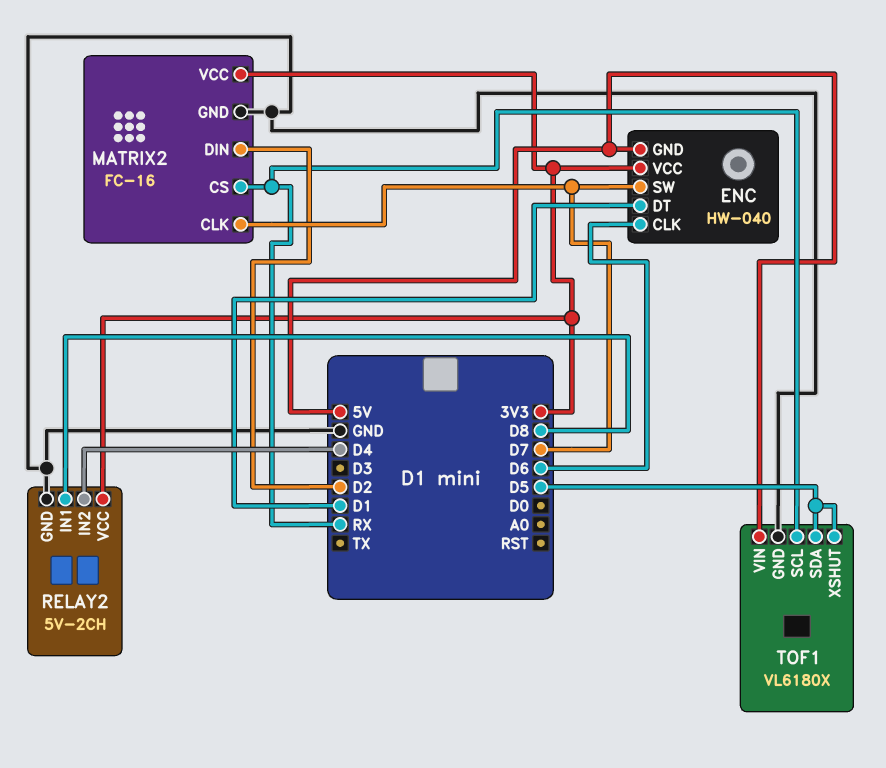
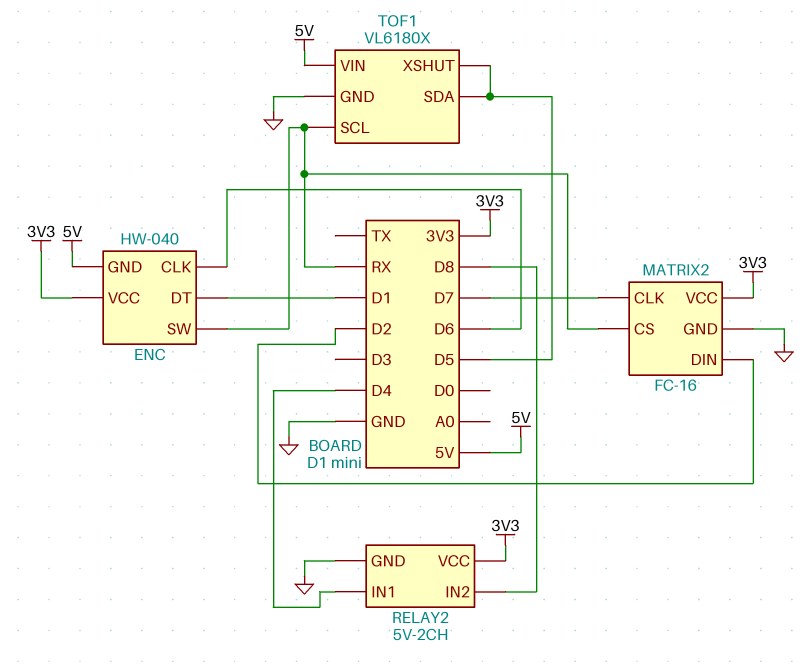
ENC pin SW: D7 -> RX
RELAY2 pin IN1: D8 -> D4
RELAY2 pin IN2: D4 -> D8

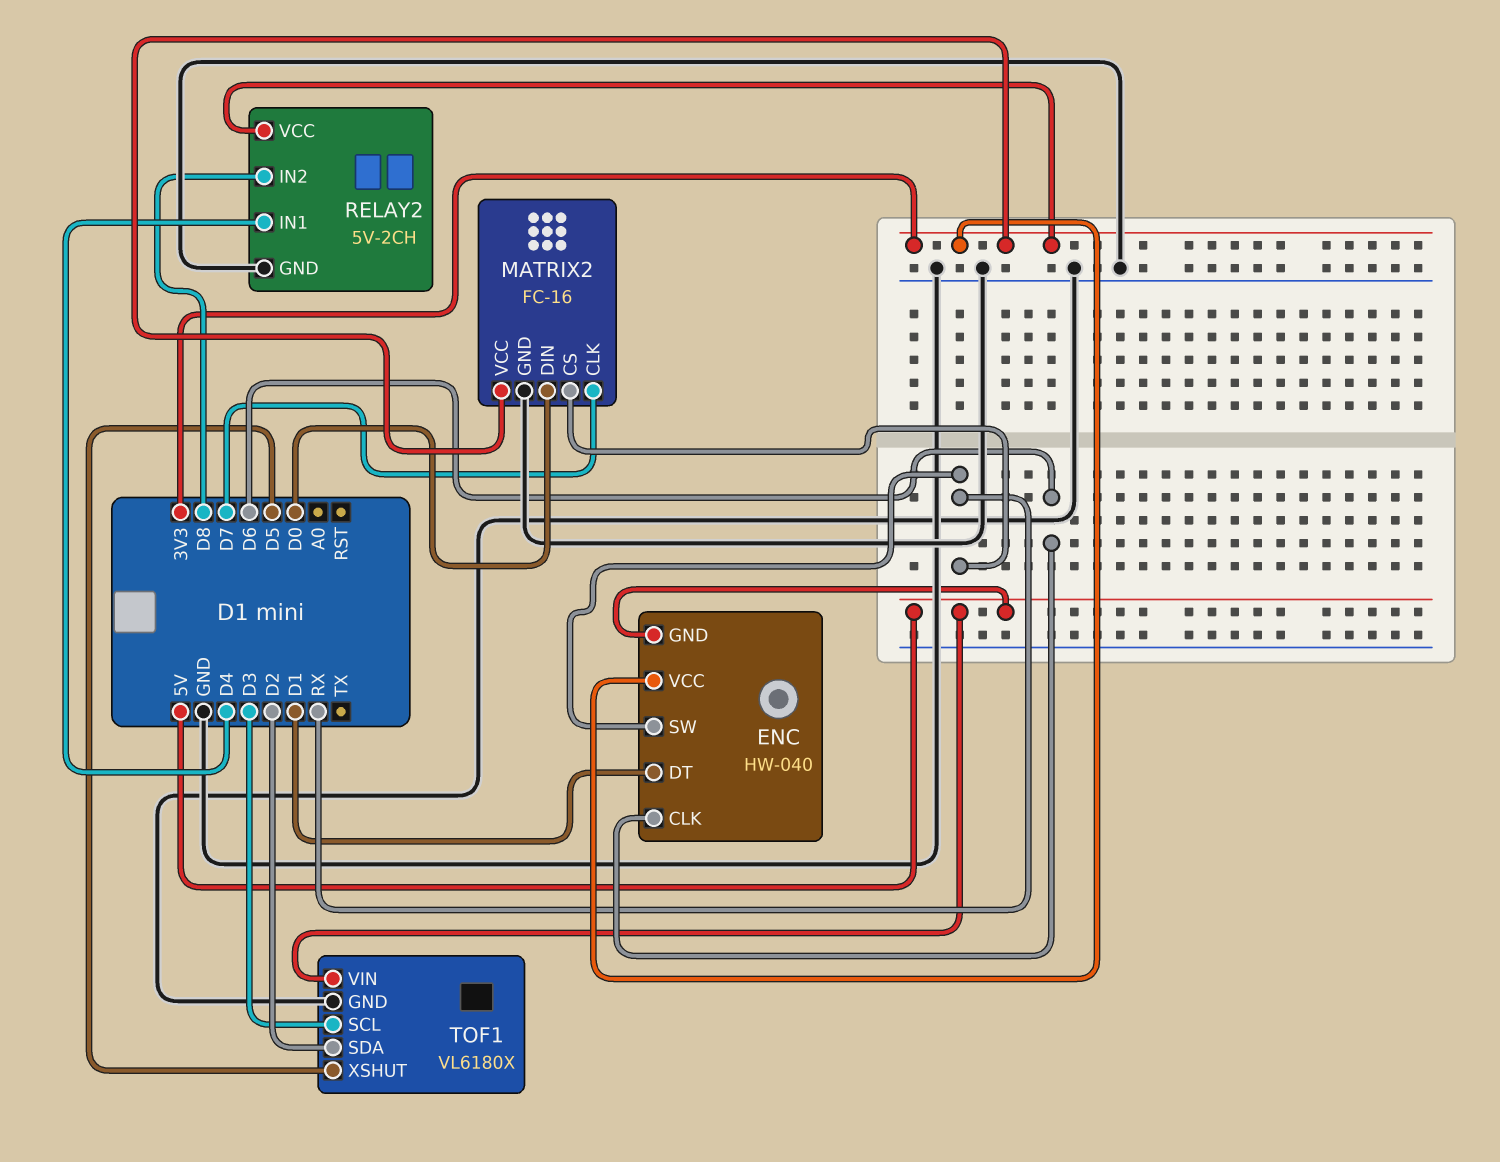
MATRIX2 pin DIN: D2 -> D0
TOF1 pin SCL: RX -> D3
TOF1 pin SDA: D5 -> D2

